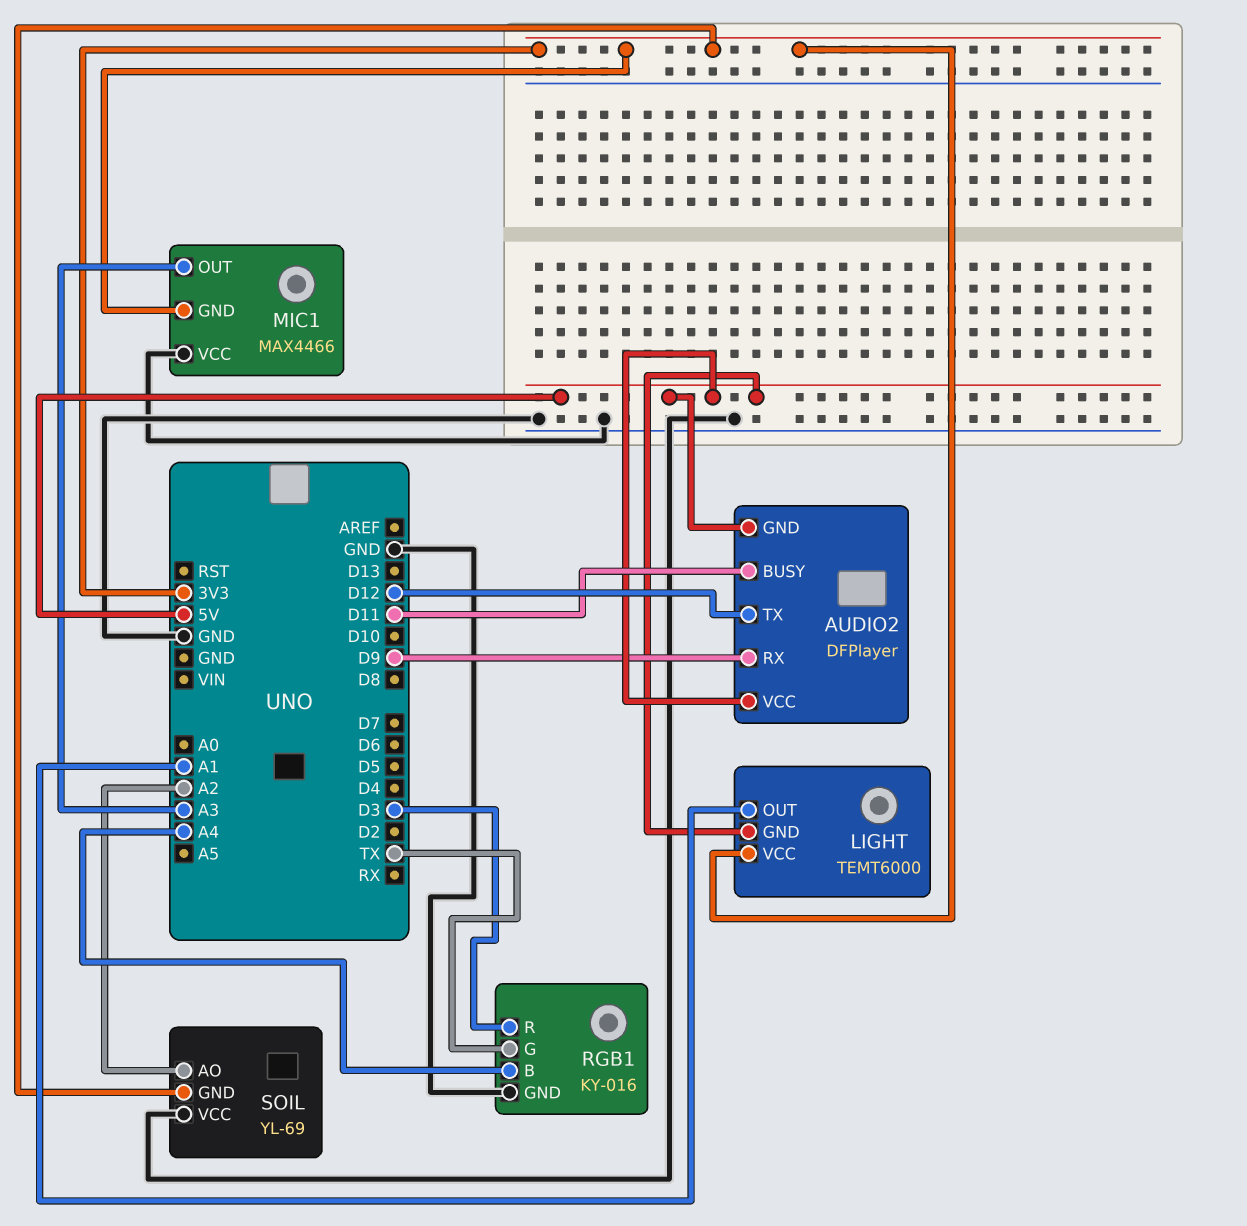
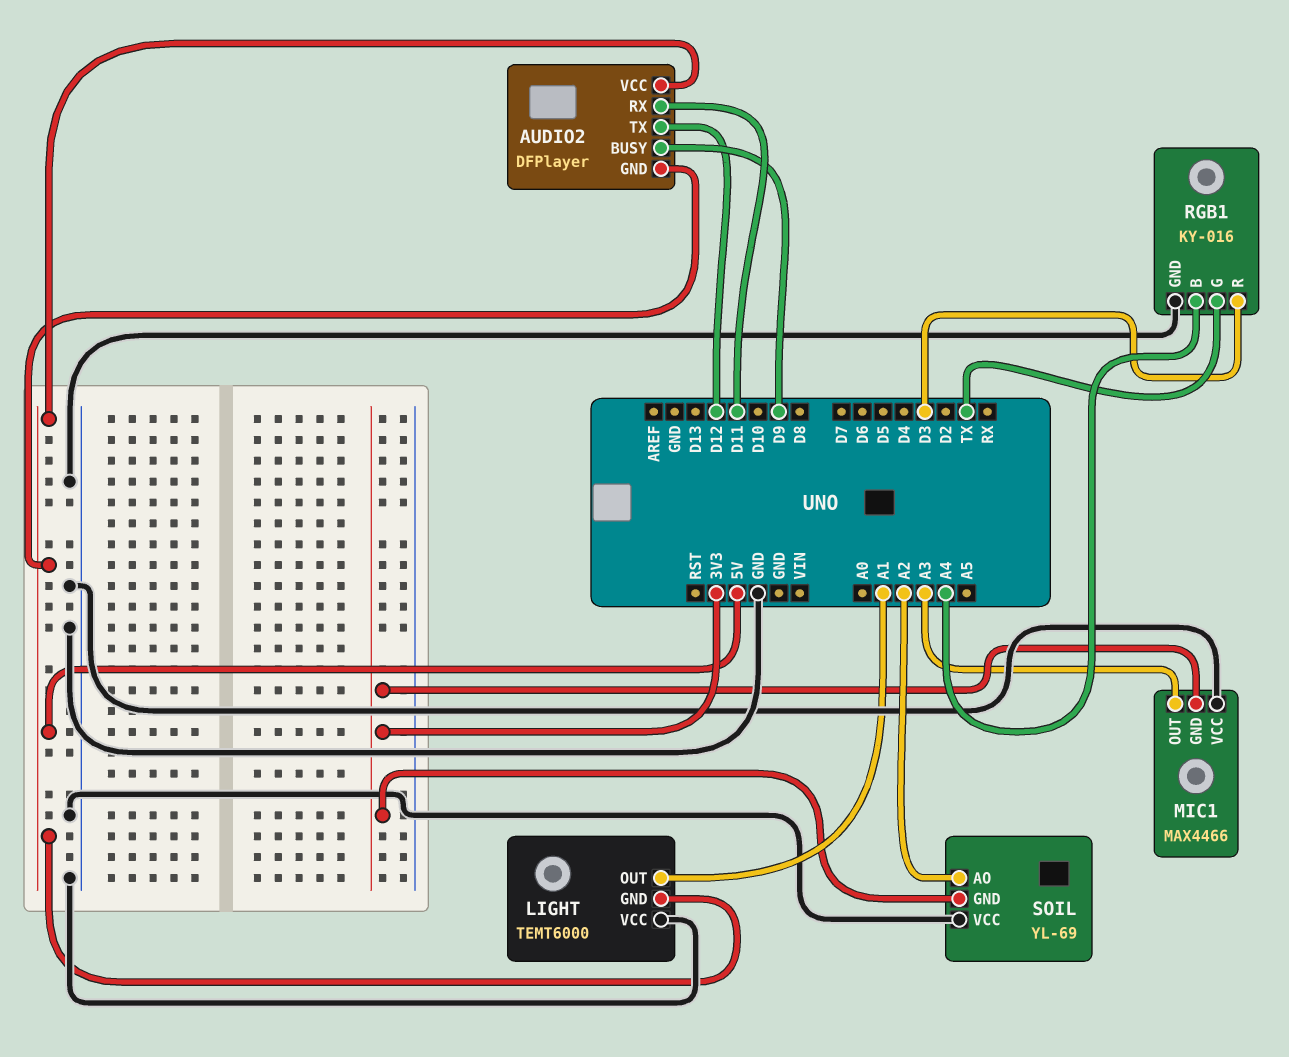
AUDIO2 pin BUSY: D11 -> D9
AUDIO2 pin RX: D9 -> D11
LIGHT pin VCC: 3V3 -> GND

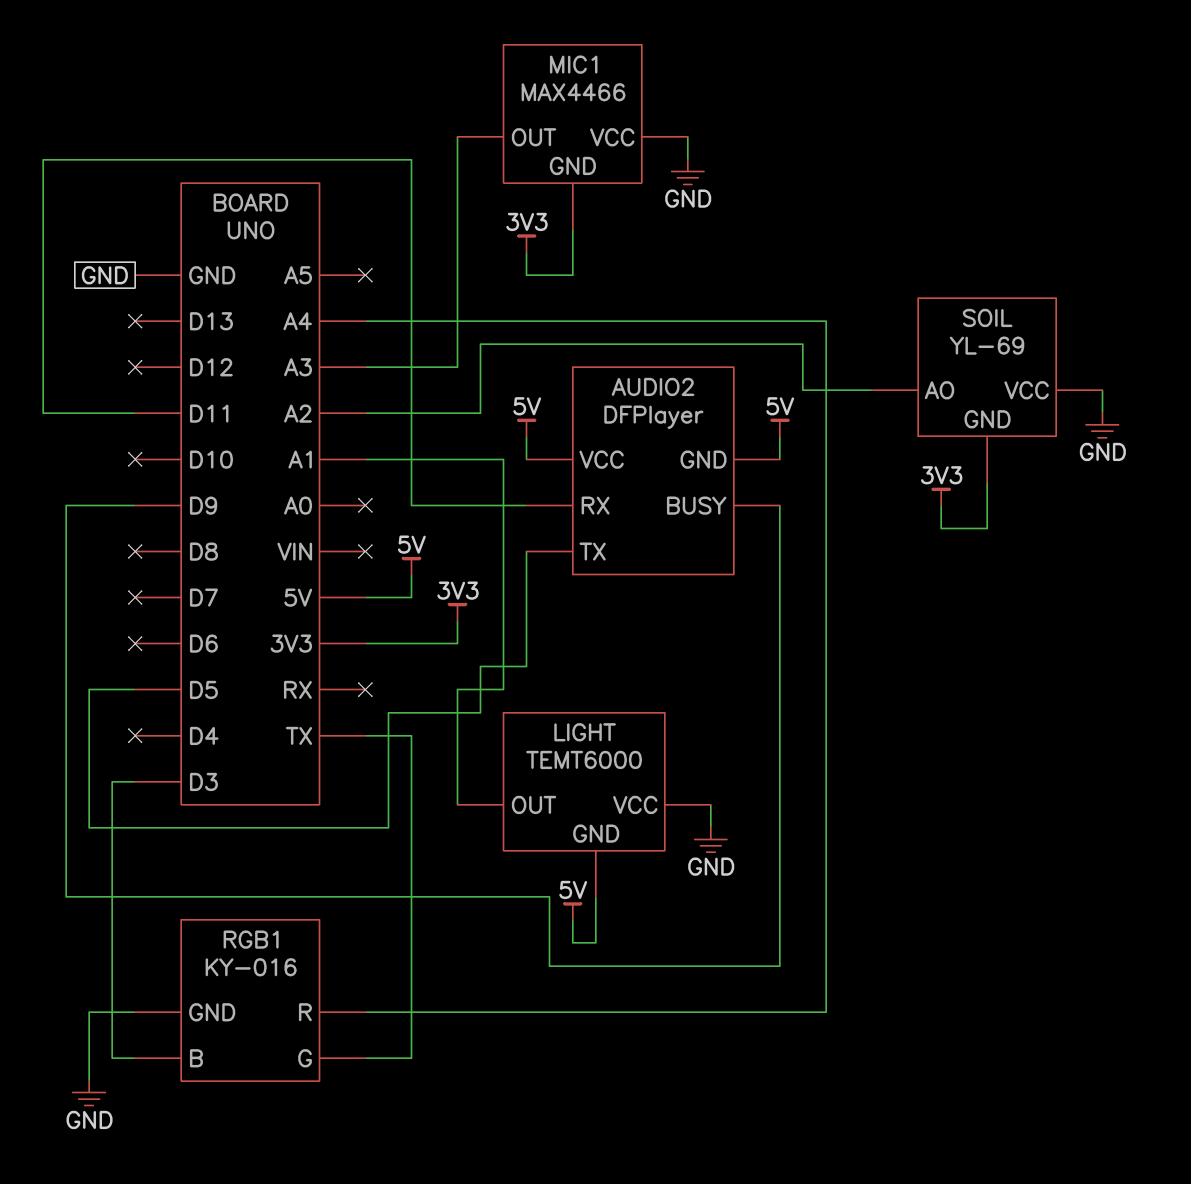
AUDIO2 pin TX: D12 -> D5
RGB1 pin B: A4 -> D3
RGB1 pin R: D3 -> A4

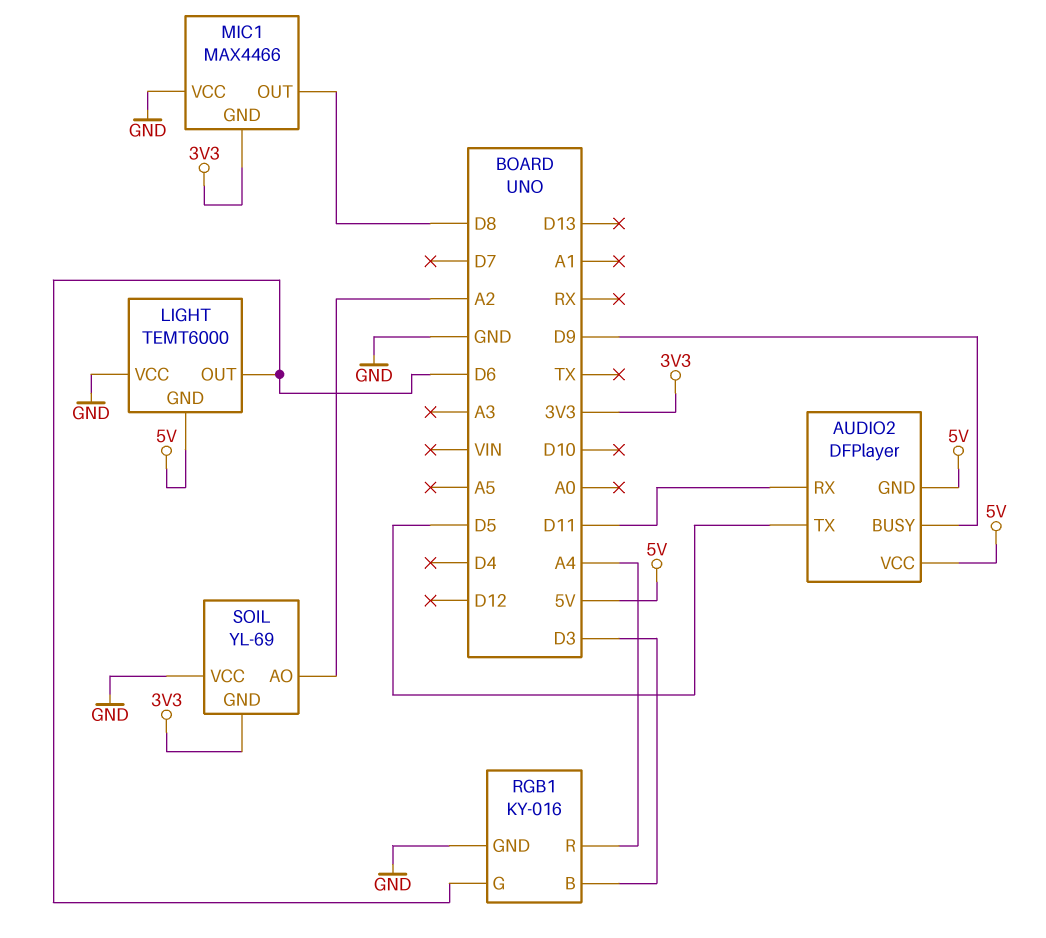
LIGHT pin OUT: A1 -> D6
MIC1 pin OUT: A3 -> D8
RGB1 pin G: TX -> D6

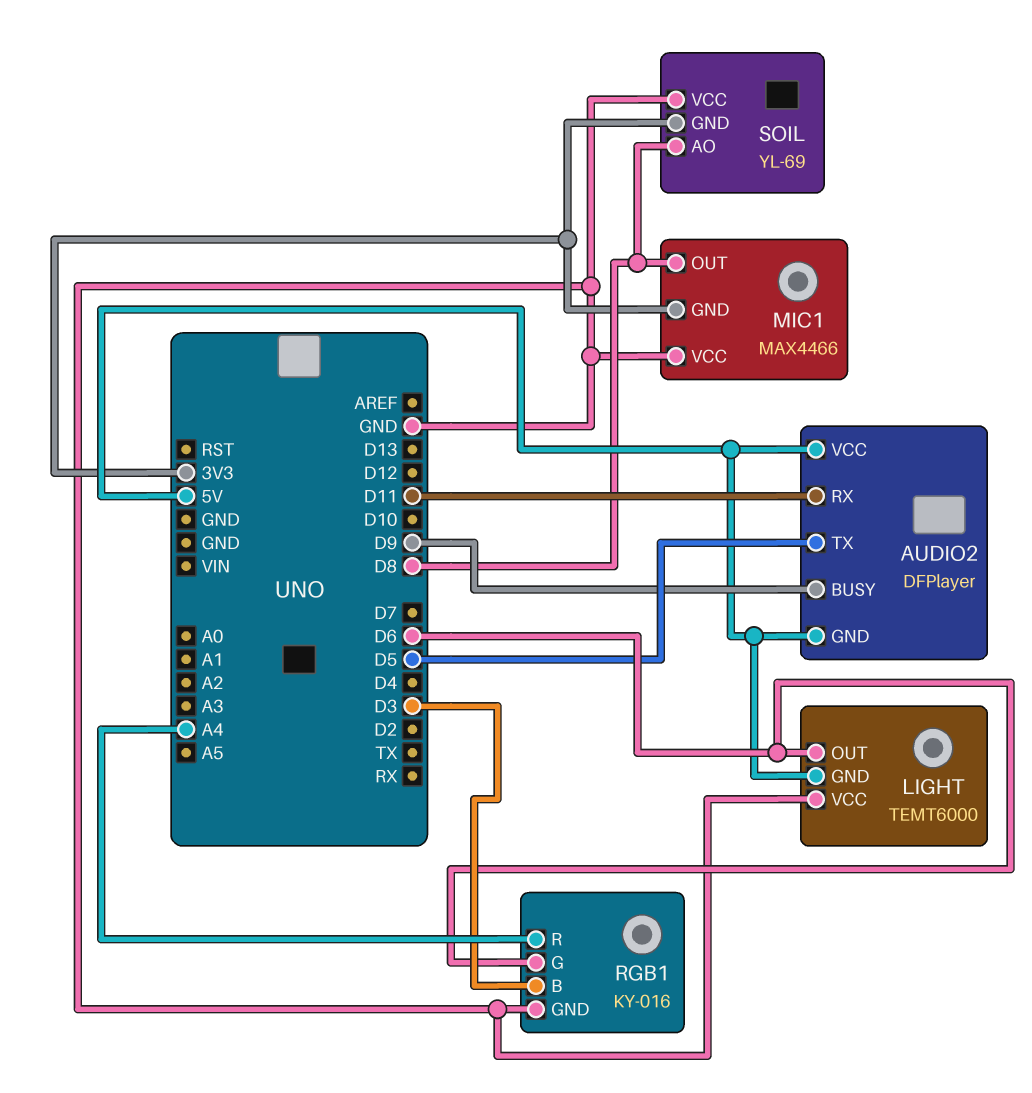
SOIL pin AO: A2 -> D8

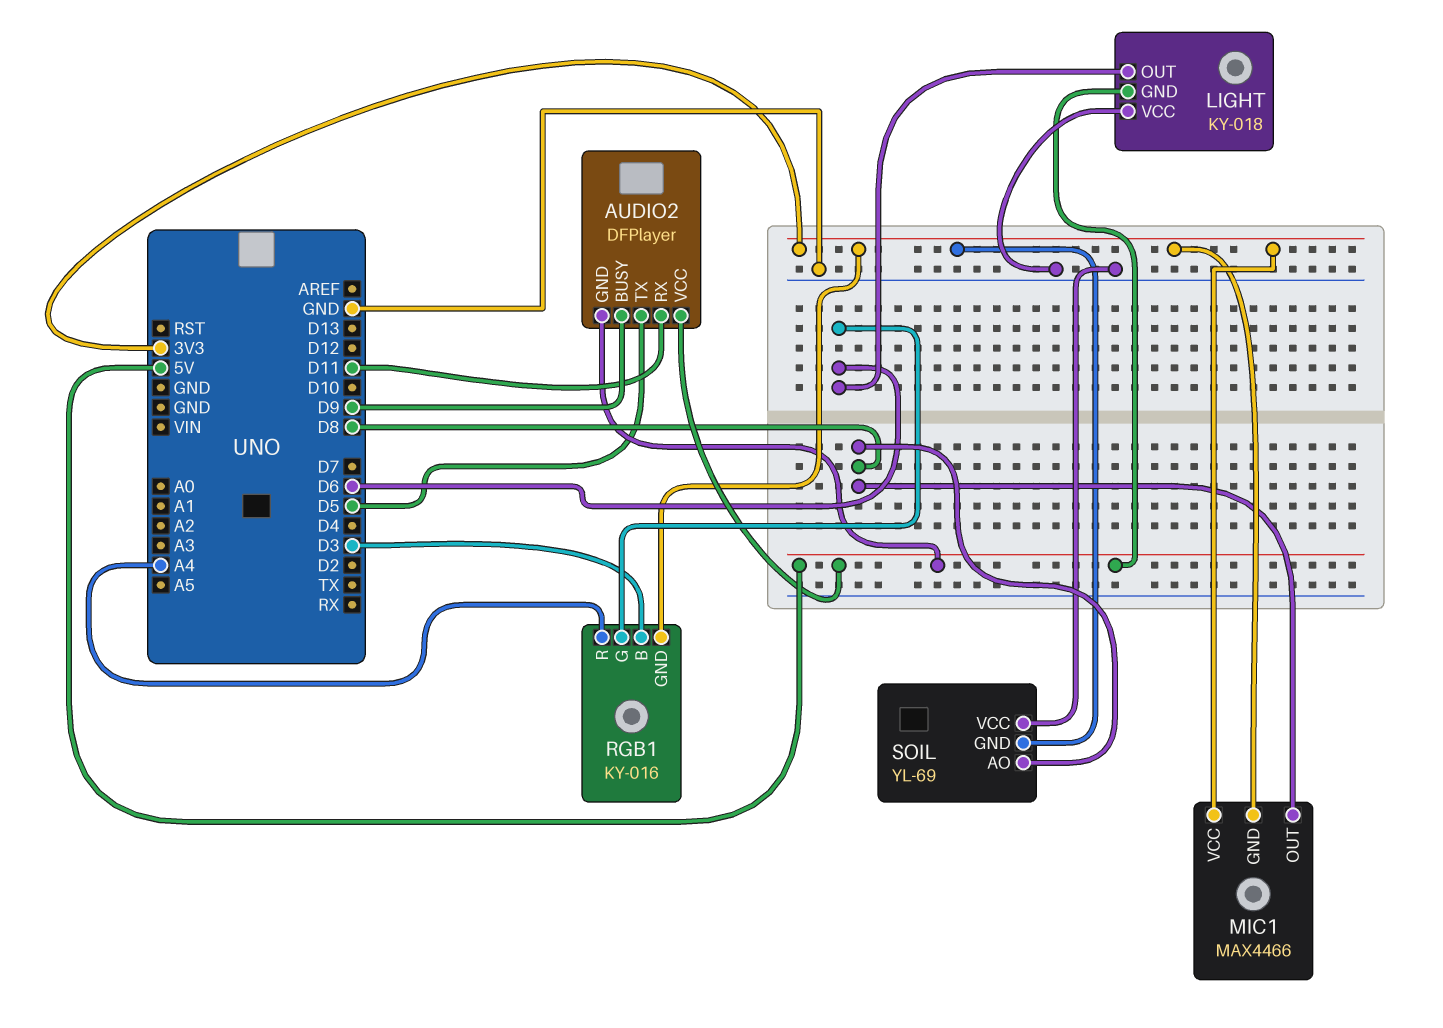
LIGHT: TEMT6000 -> KY-018
MIC1 pin VCC: GND -> 3V3
RGB1 pin GND: GND -> 3V3

